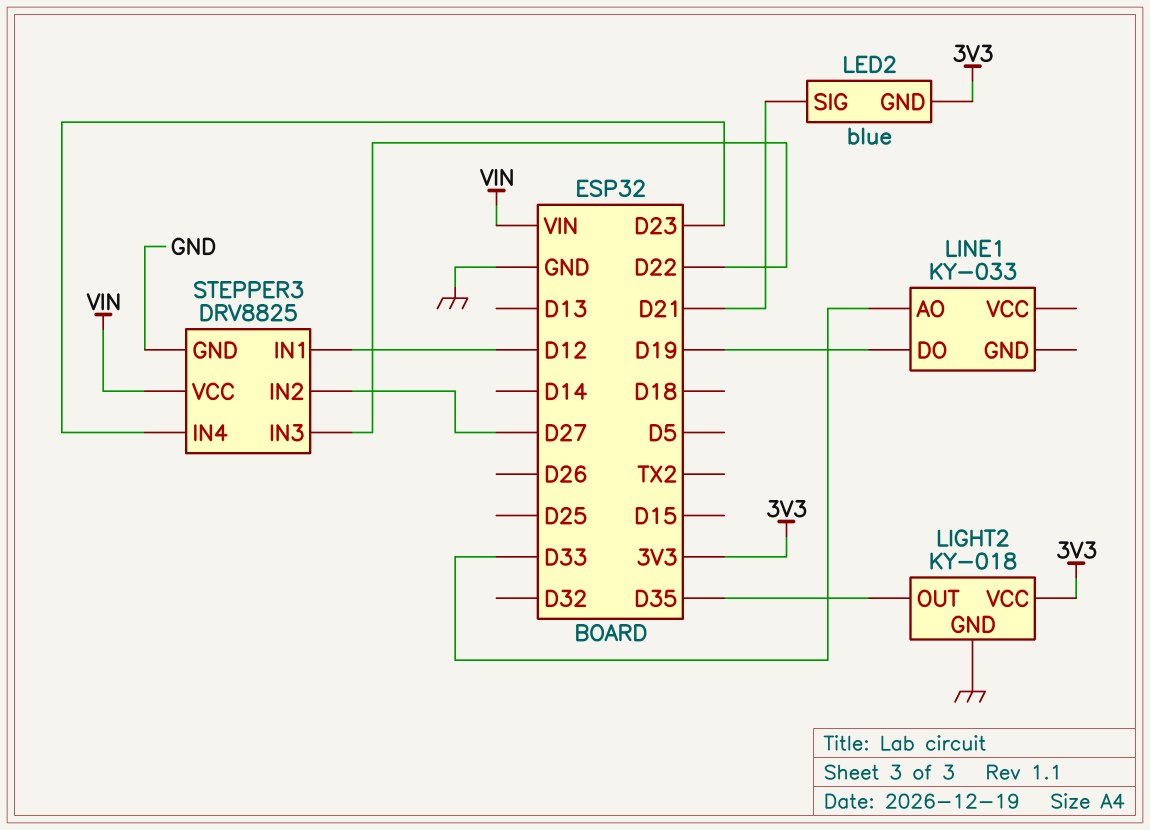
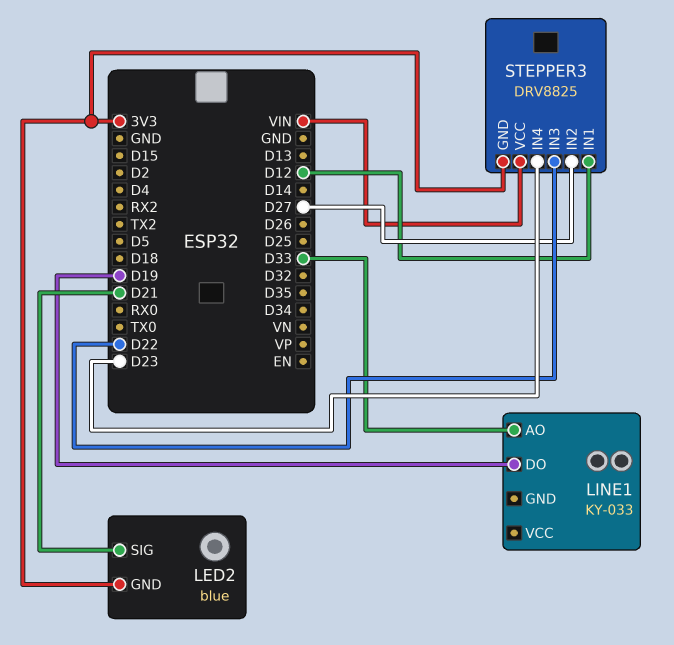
LIGHT2: KY-018 -> none
LIGHT2 pin GND: GND -> none
LIGHT2 pin OUT: D35 -> none
LIGHT2 pin VCC: 3V3 -> none
STEPPER3 pin GND: GND -> 3V3

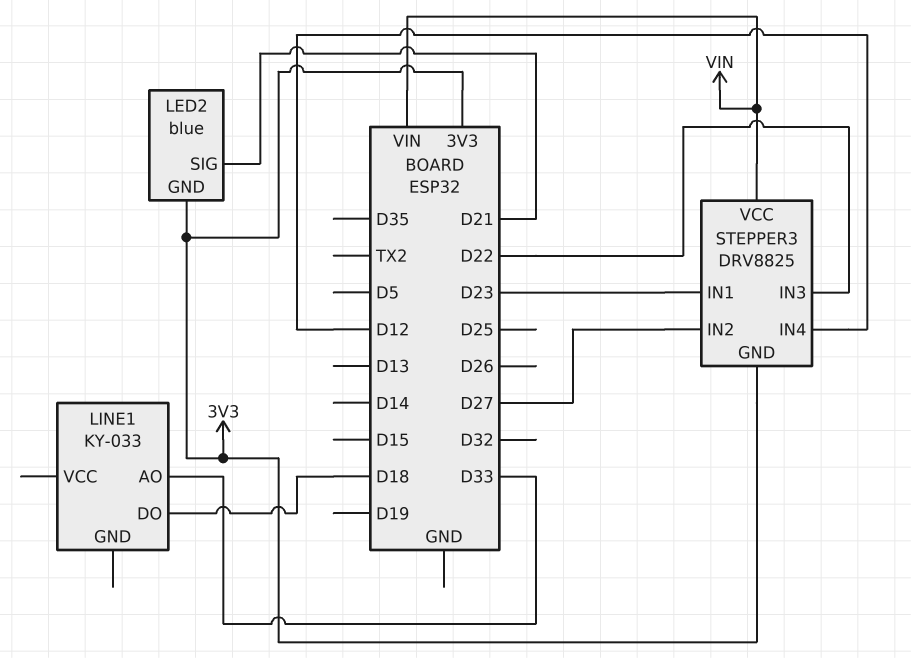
LINE1 pin DO: D19 -> D18
STEPPER3 pin IN1: D12 -> D23
STEPPER3 pin IN4: D23 -> D12

